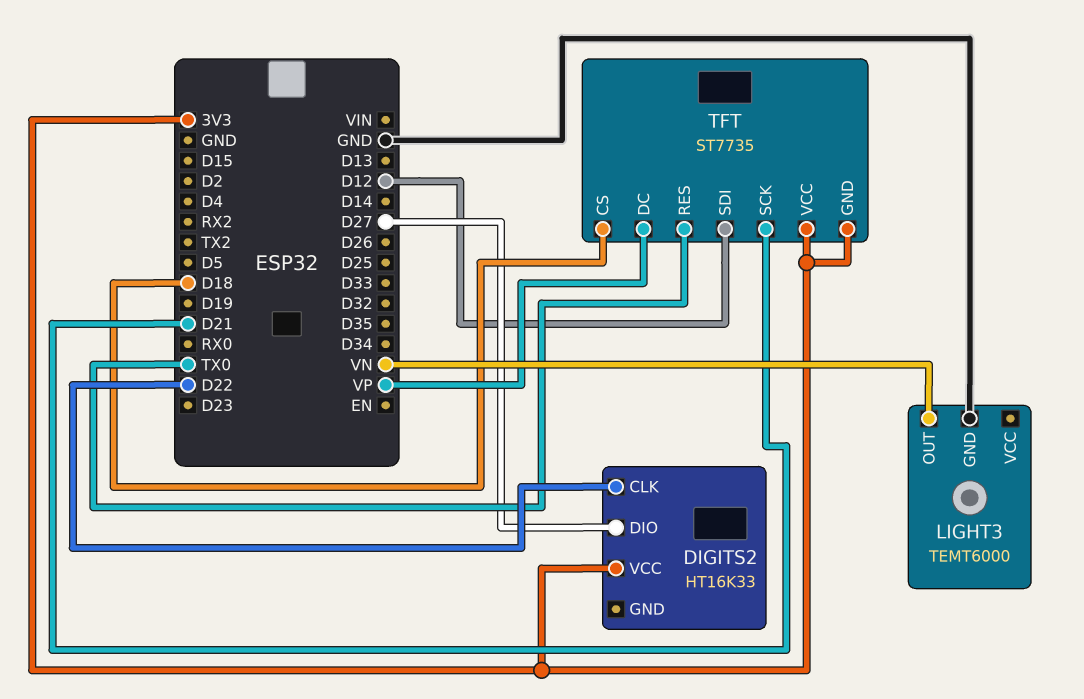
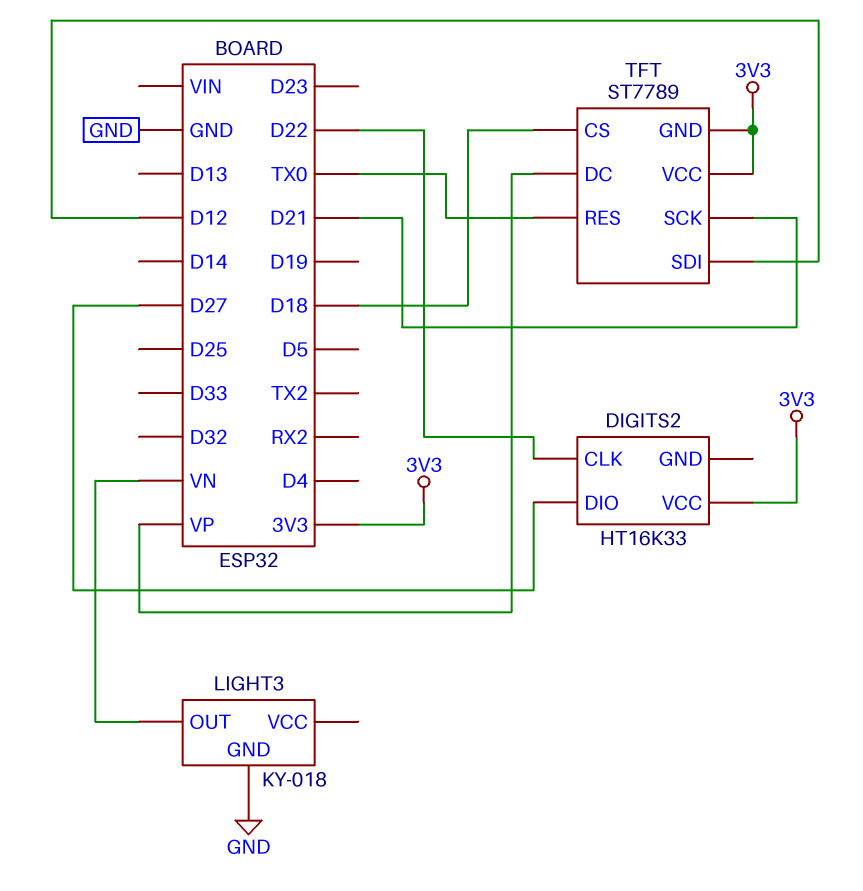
LIGHT3: TEMT6000 -> KY-018
TFT: ST7735 -> ST7789

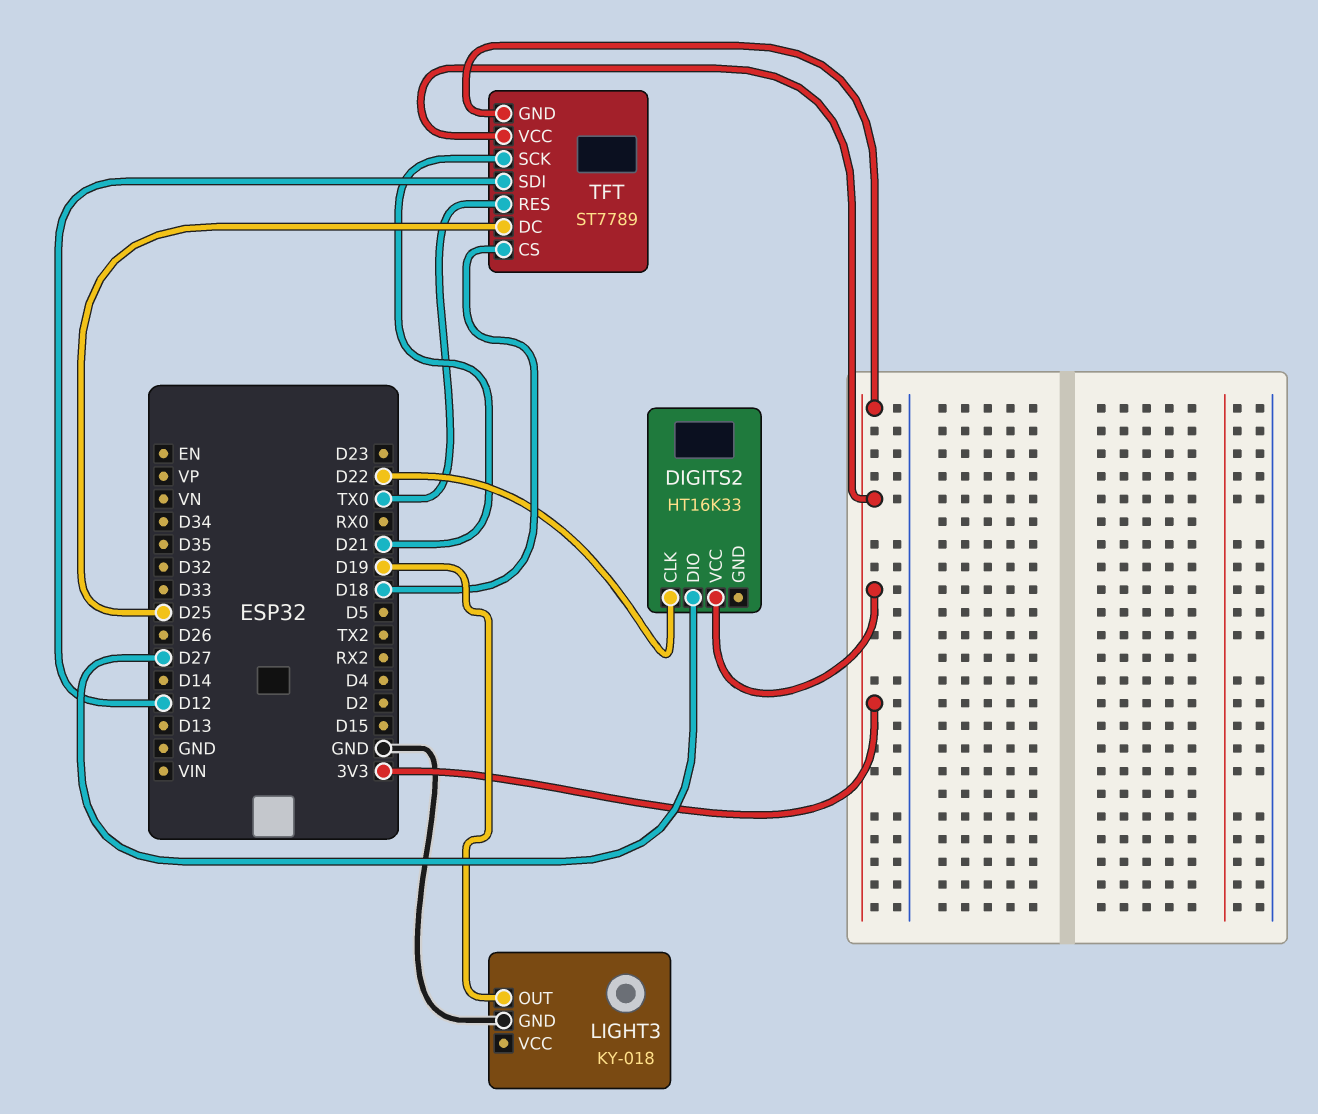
LIGHT3 pin OUT: VN -> D19
TFT pin DC: VP -> D25

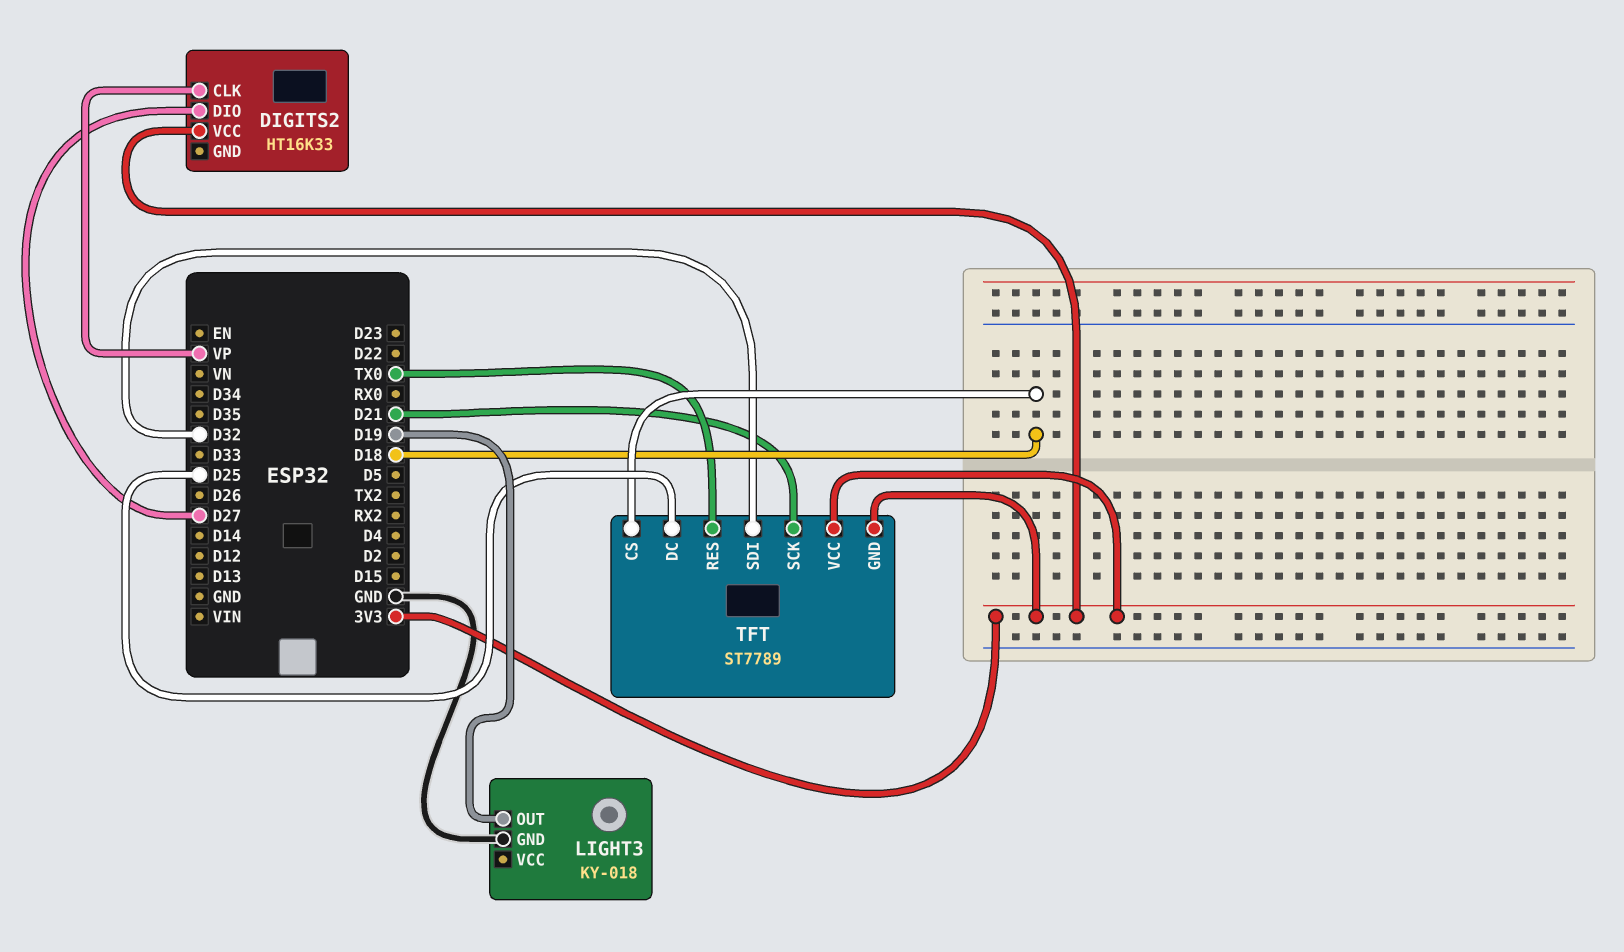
DIGITS2 pin CLK: D22 -> VP
TFT pin SDI: D12 -> D32

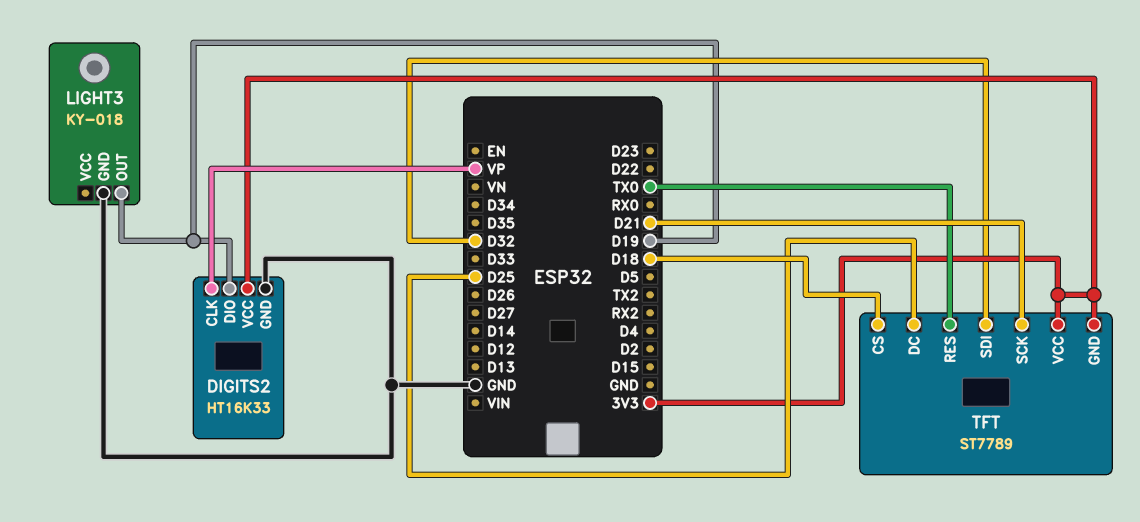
DIGITS2 pin DIO: D27 -> D19
DIGITS2 pin GND: none -> GND

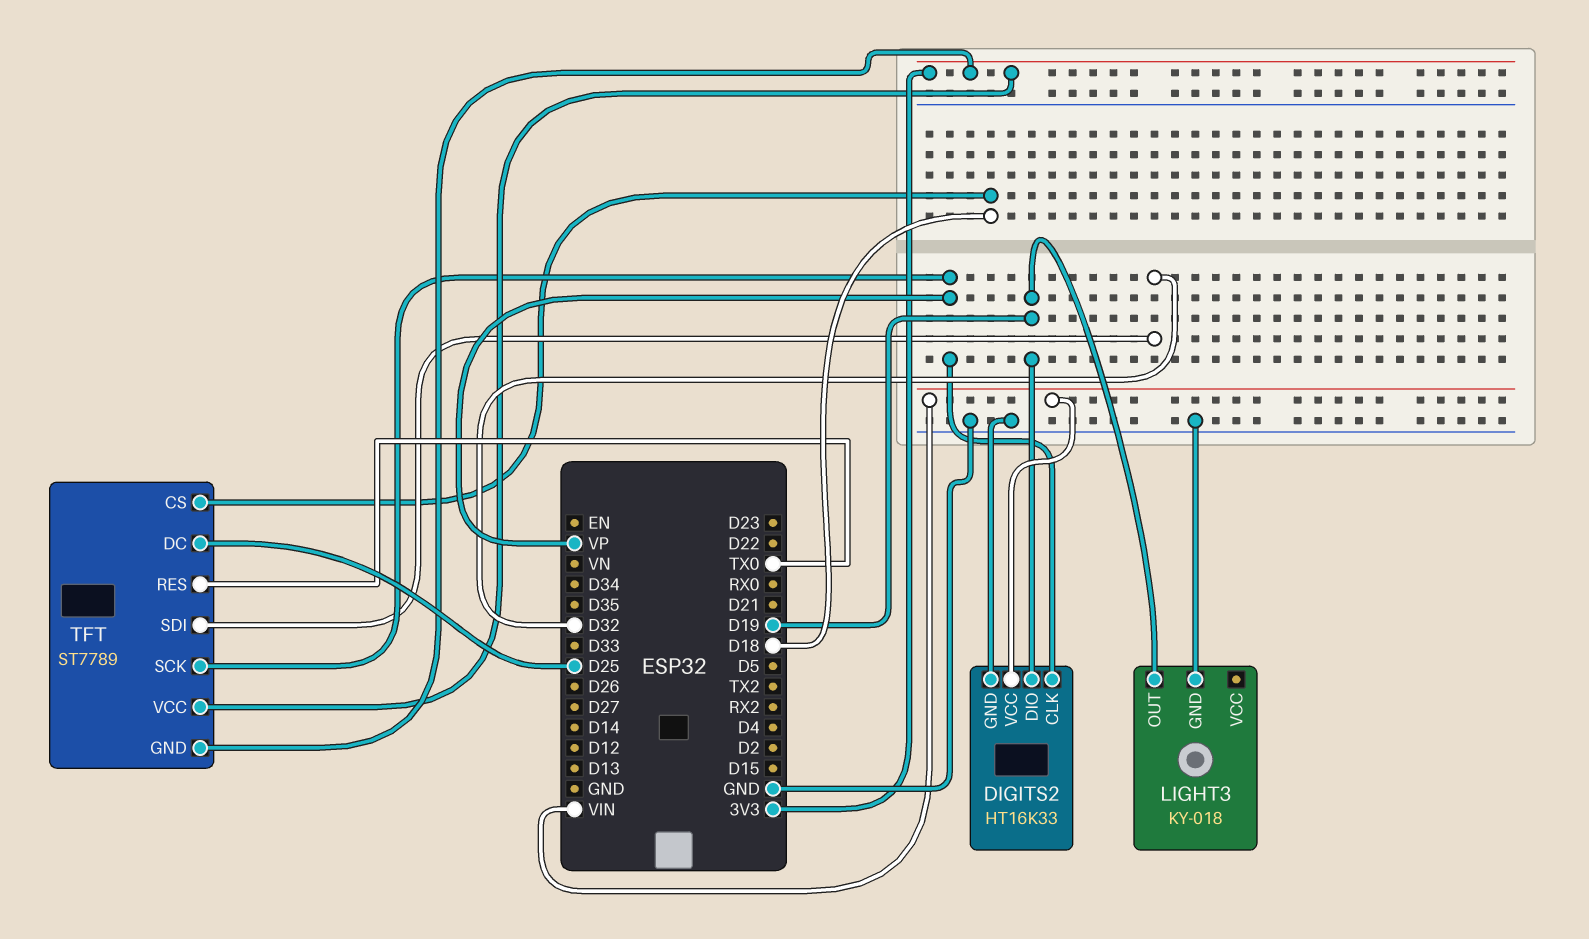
DIGITS2 pin VCC: 3V3 -> VIN
TFT pin SCK: D21 -> VP

